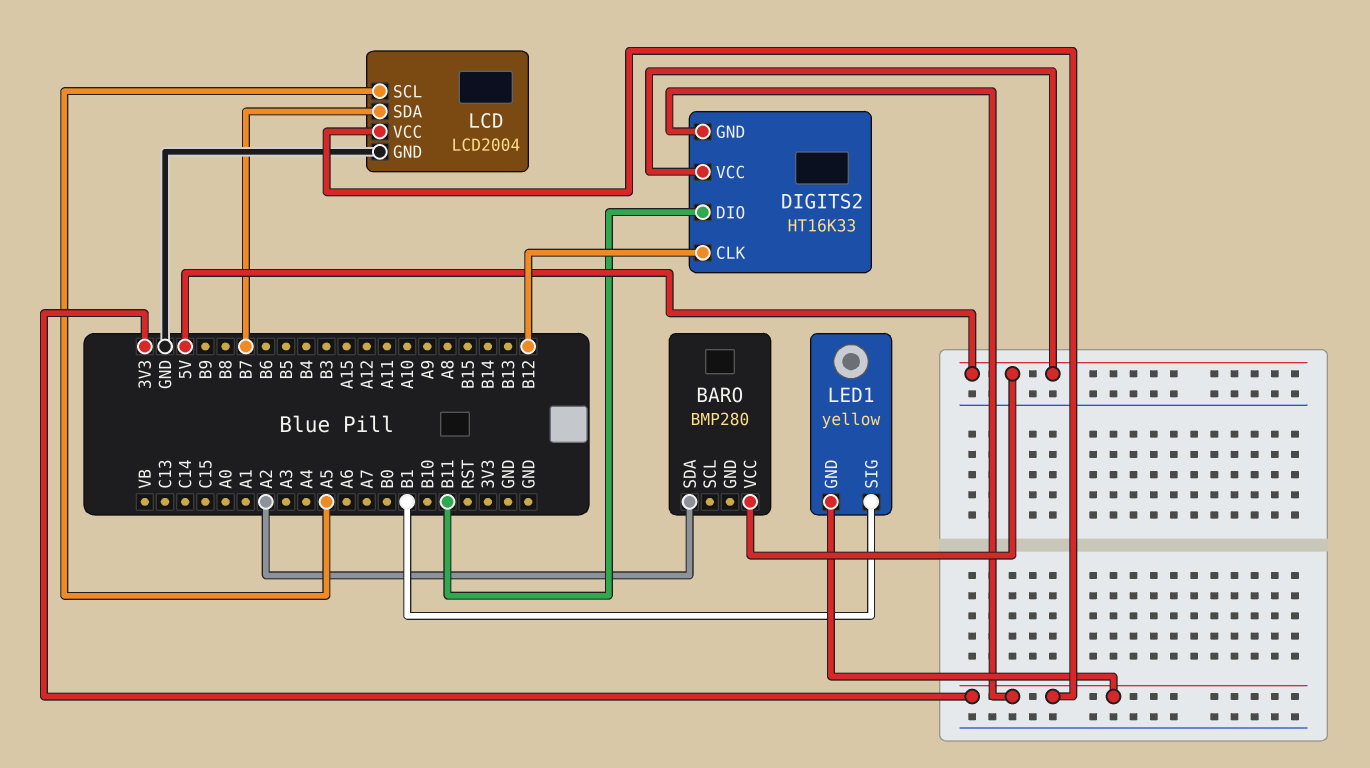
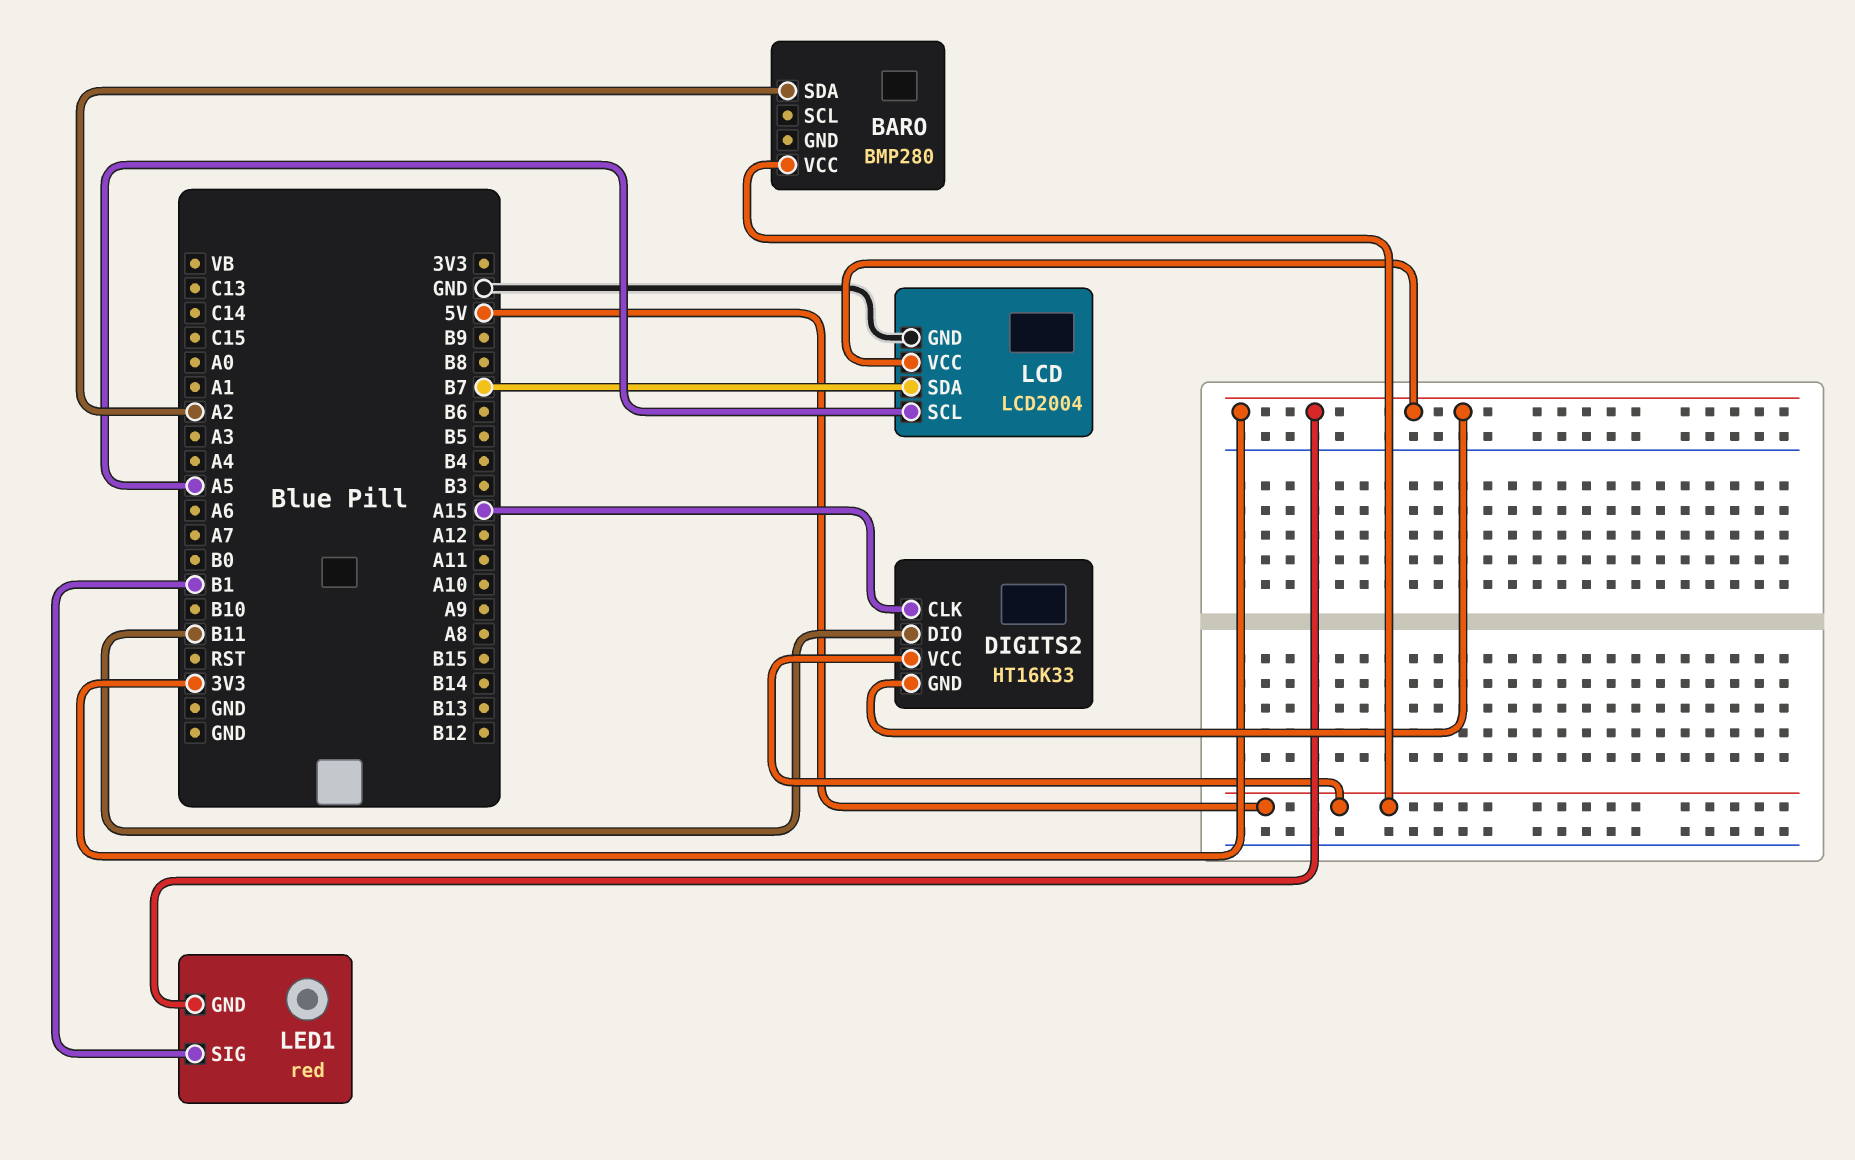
DIGITS2 pin CLK: B12 -> A15
LED1: yellow -> red

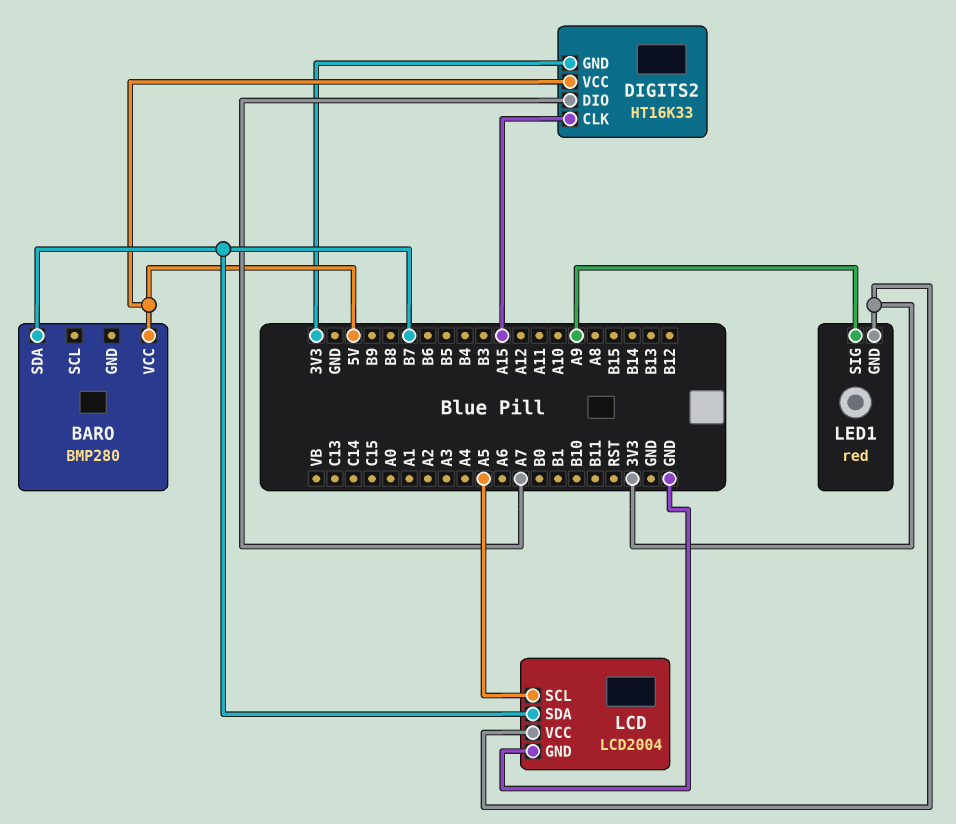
BARO pin SDA: A2 -> B7
DIGITS2 pin DIO: B11 -> A7
LED1 pin SIG: B1 -> A9

